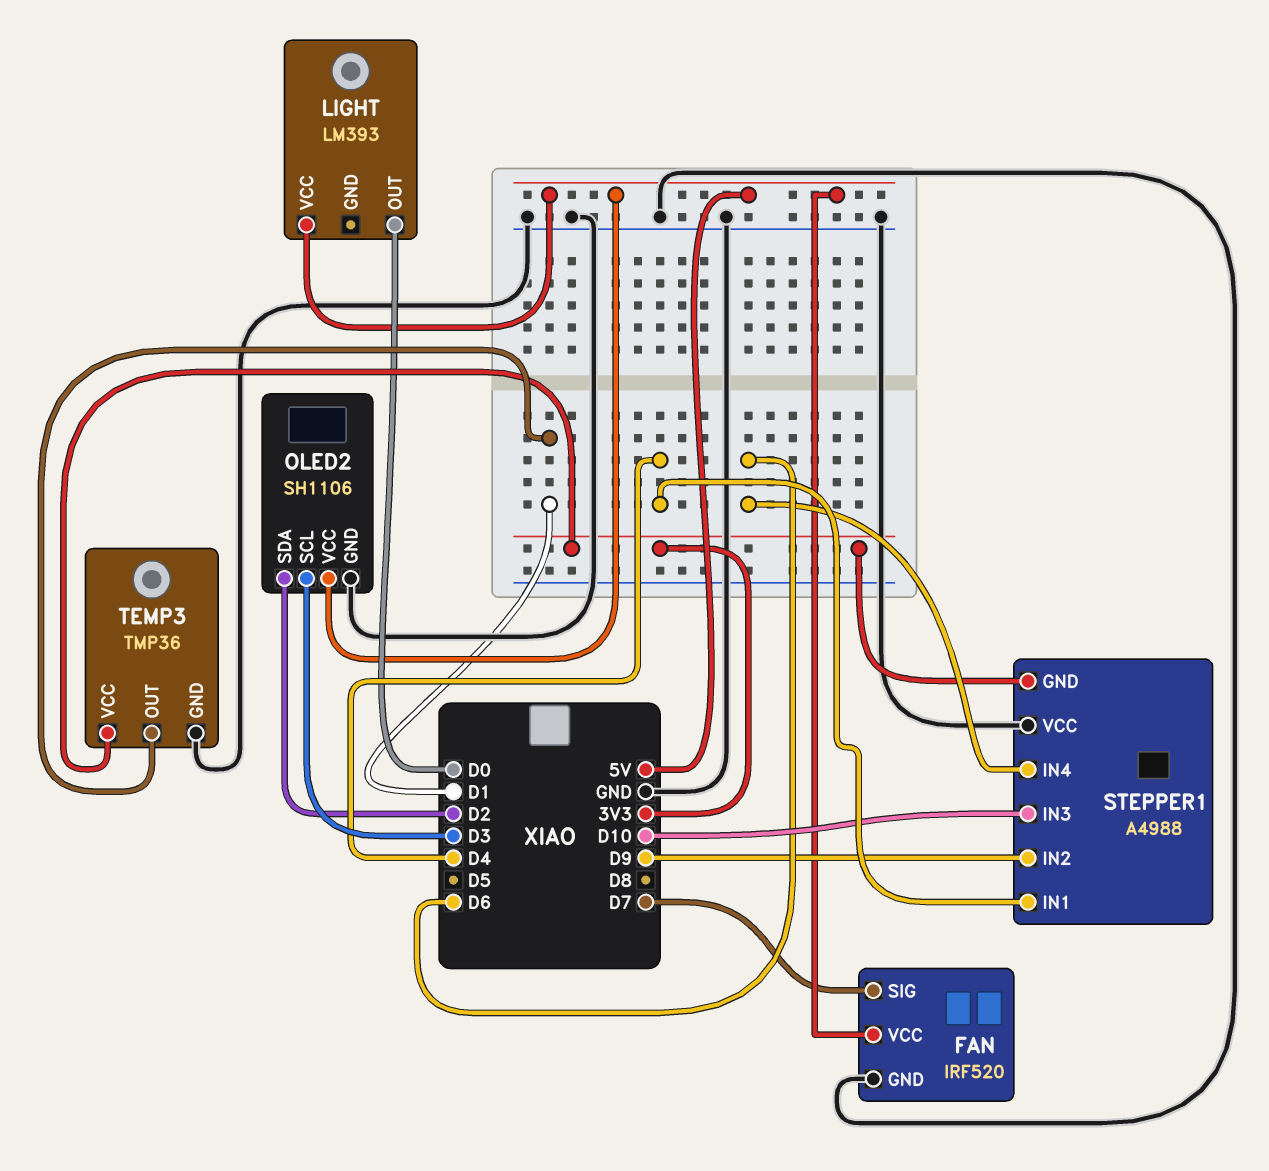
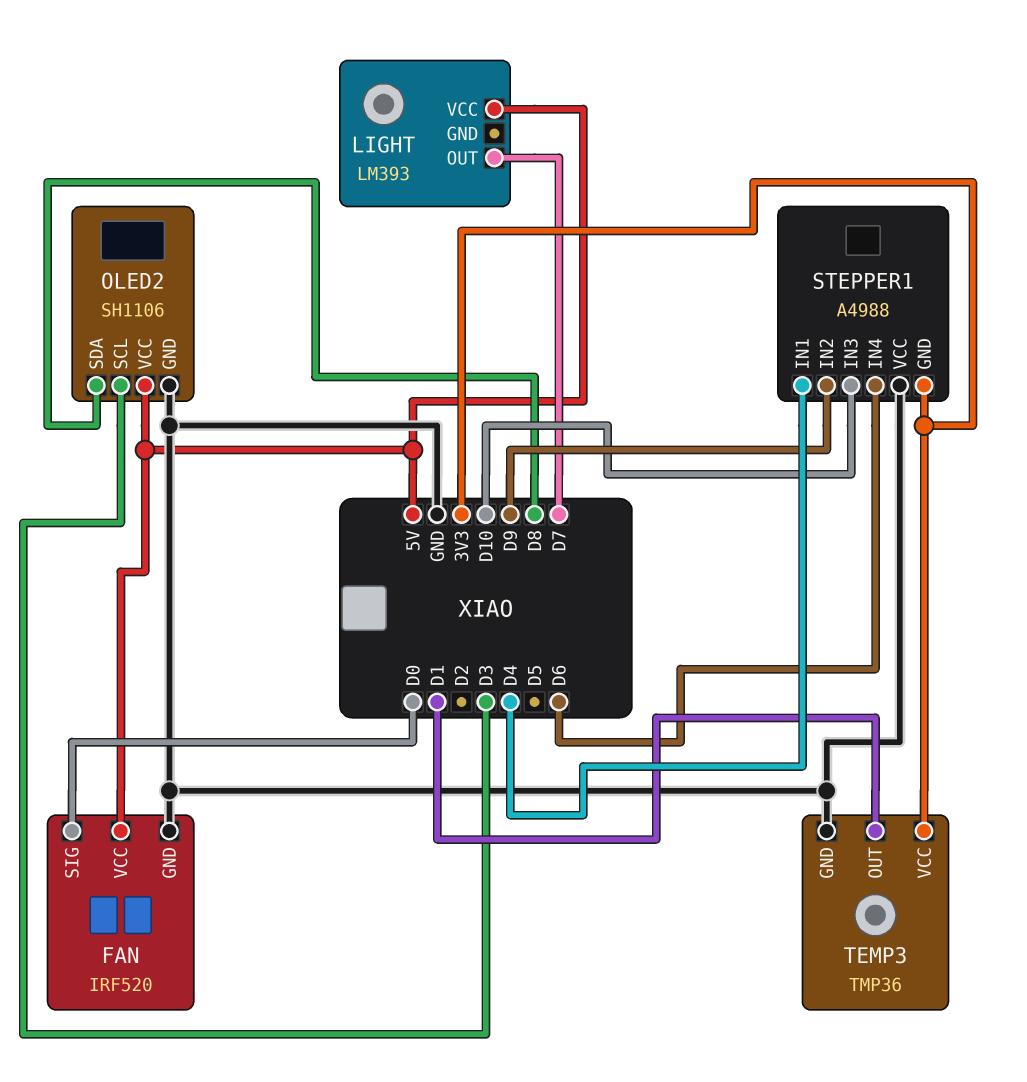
FAN pin SIG: D7 -> D0
LIGHT pin OUT: D0 -> D7
OLED2 pin SDA: D2 -> D8

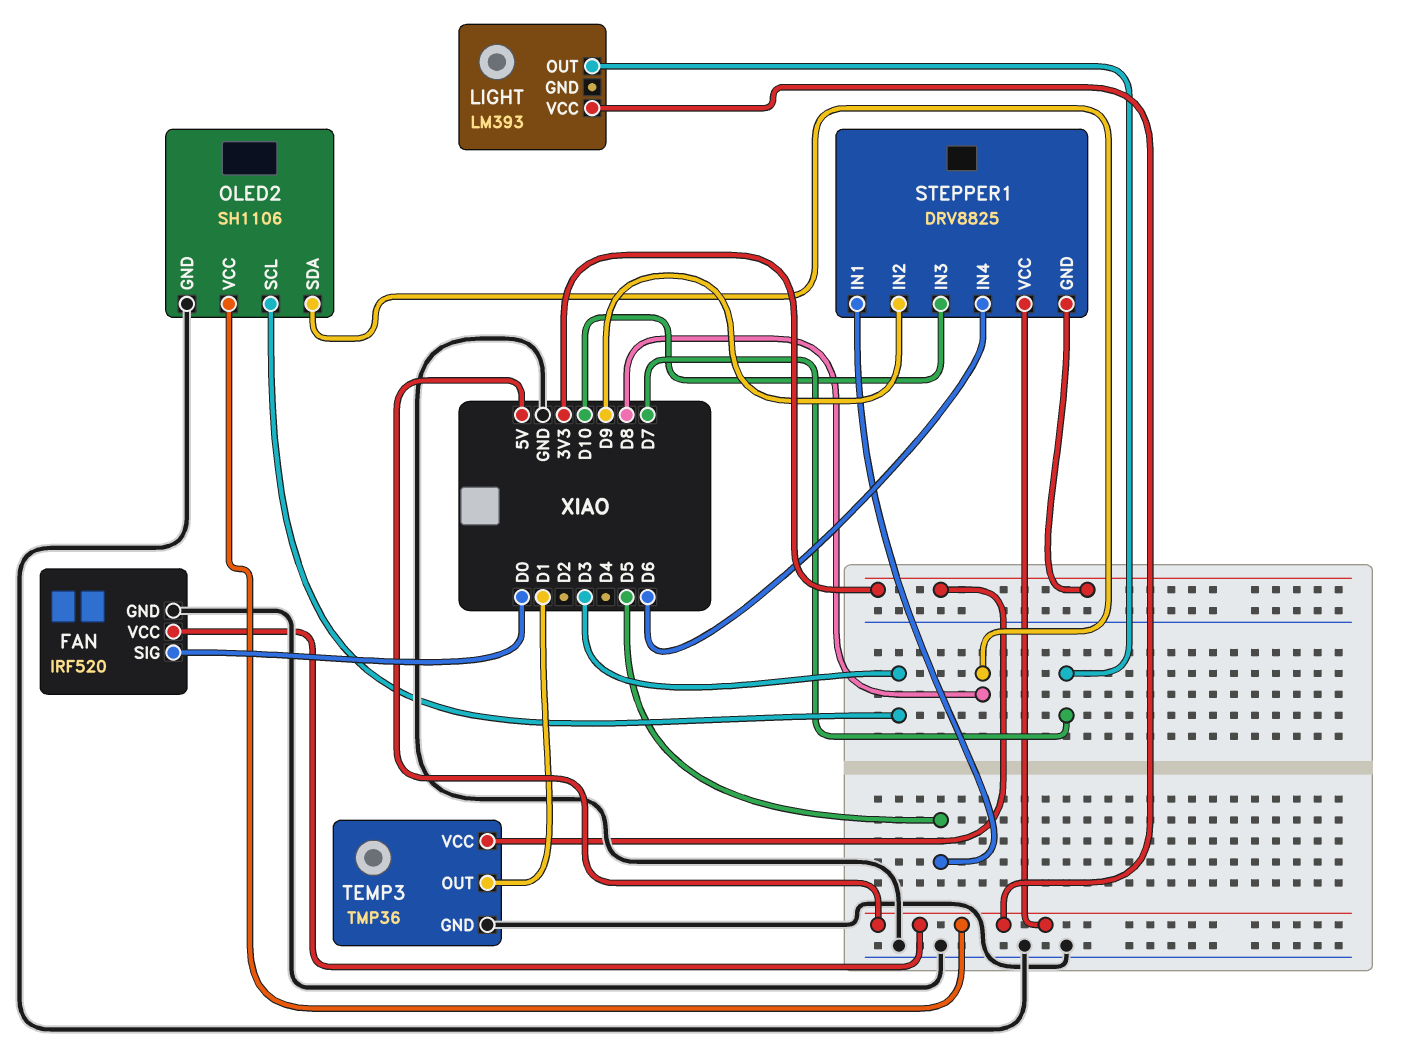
STEPPER1: A4988 -> DRV8825
STEPPER1 pin IN1: D4 -> D5
STEPPER1 pin VCC: GND -> 5V

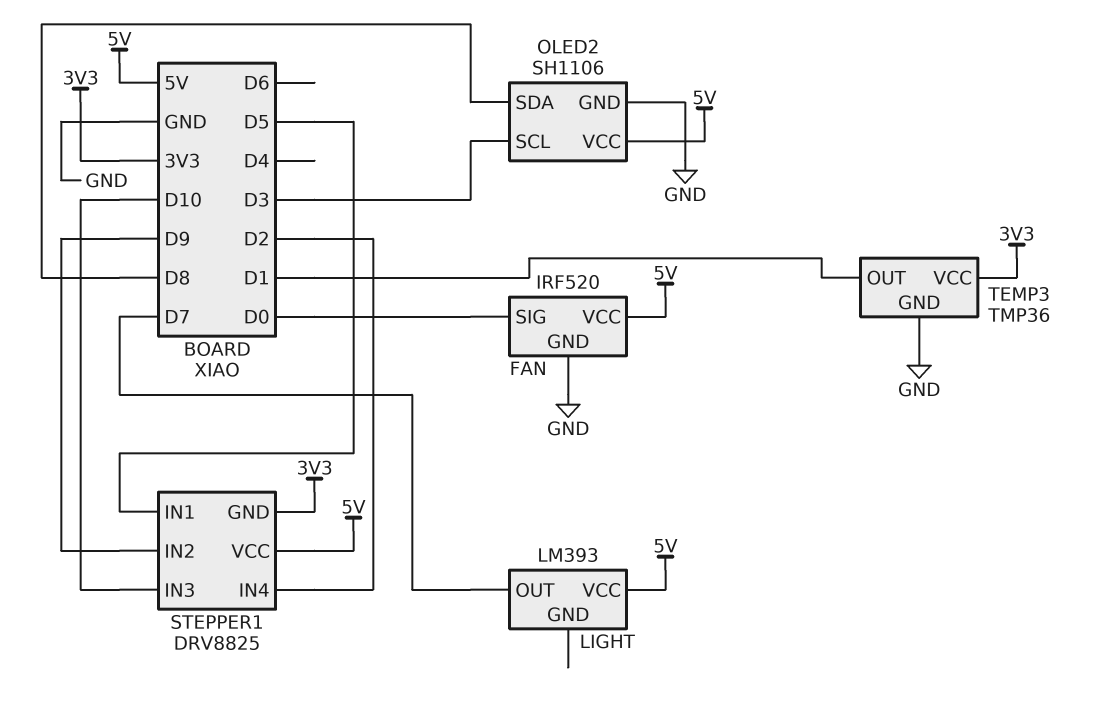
STEPPER1 pin IN4: D6 -> D2

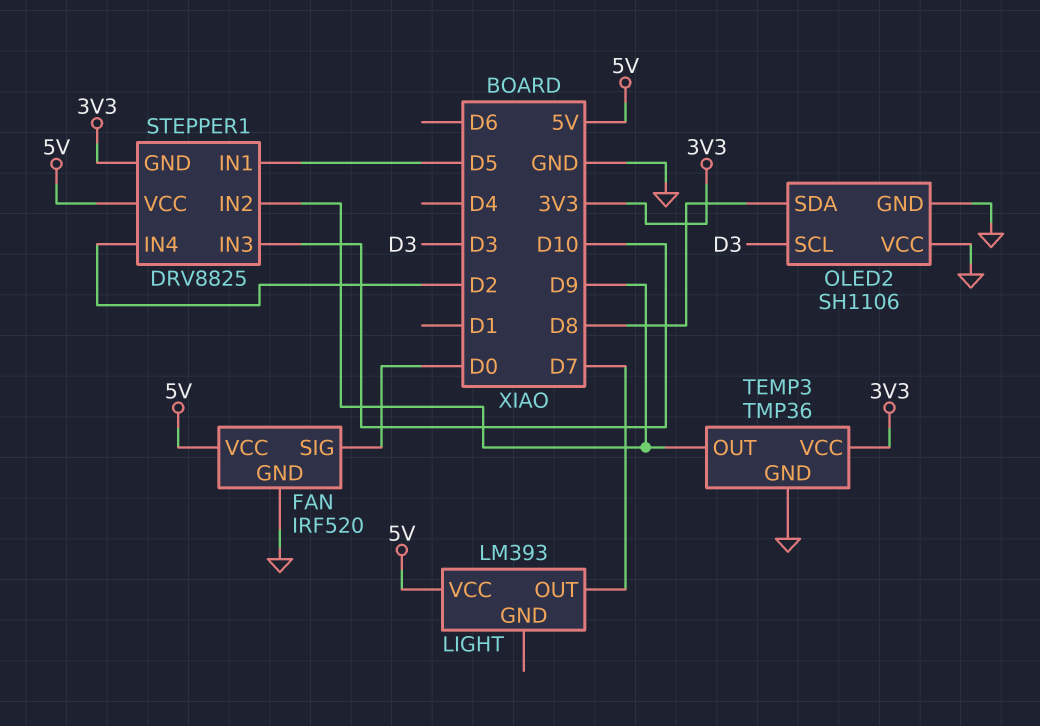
OLED2 pin VCC: 5V -> GND
TEMP3 pin OUT: D1 -> D9

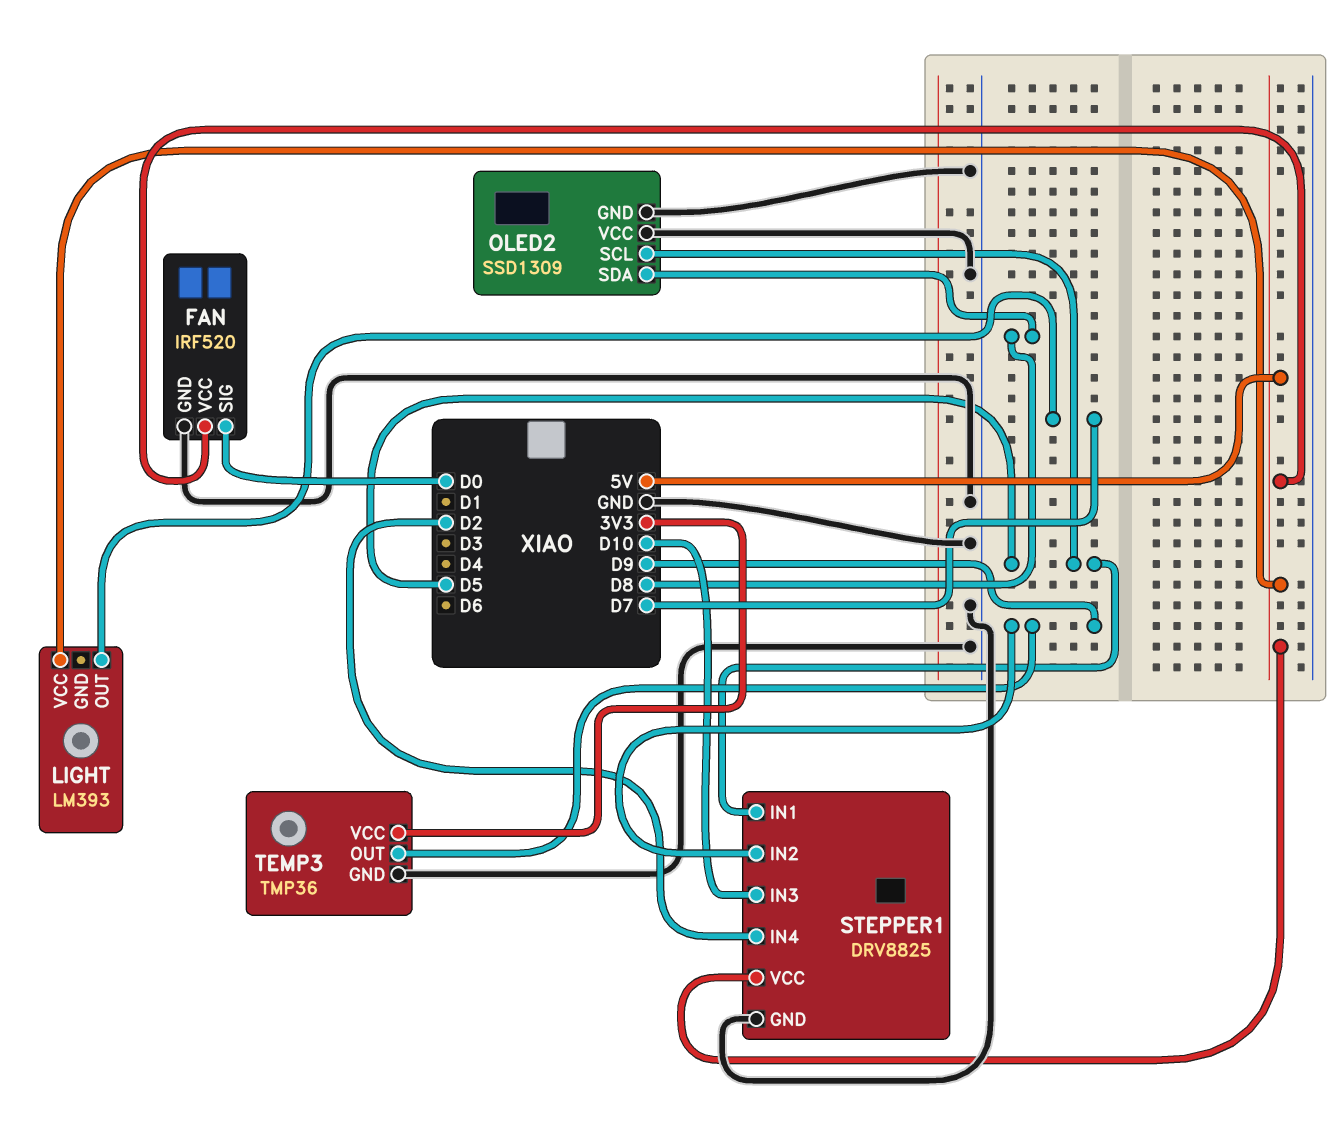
OLED2: SH1106 -> SSD1309
OLED2 pin SCL: D3 -> D5
STEPPER1 pin GND: 3V3 -> GND

